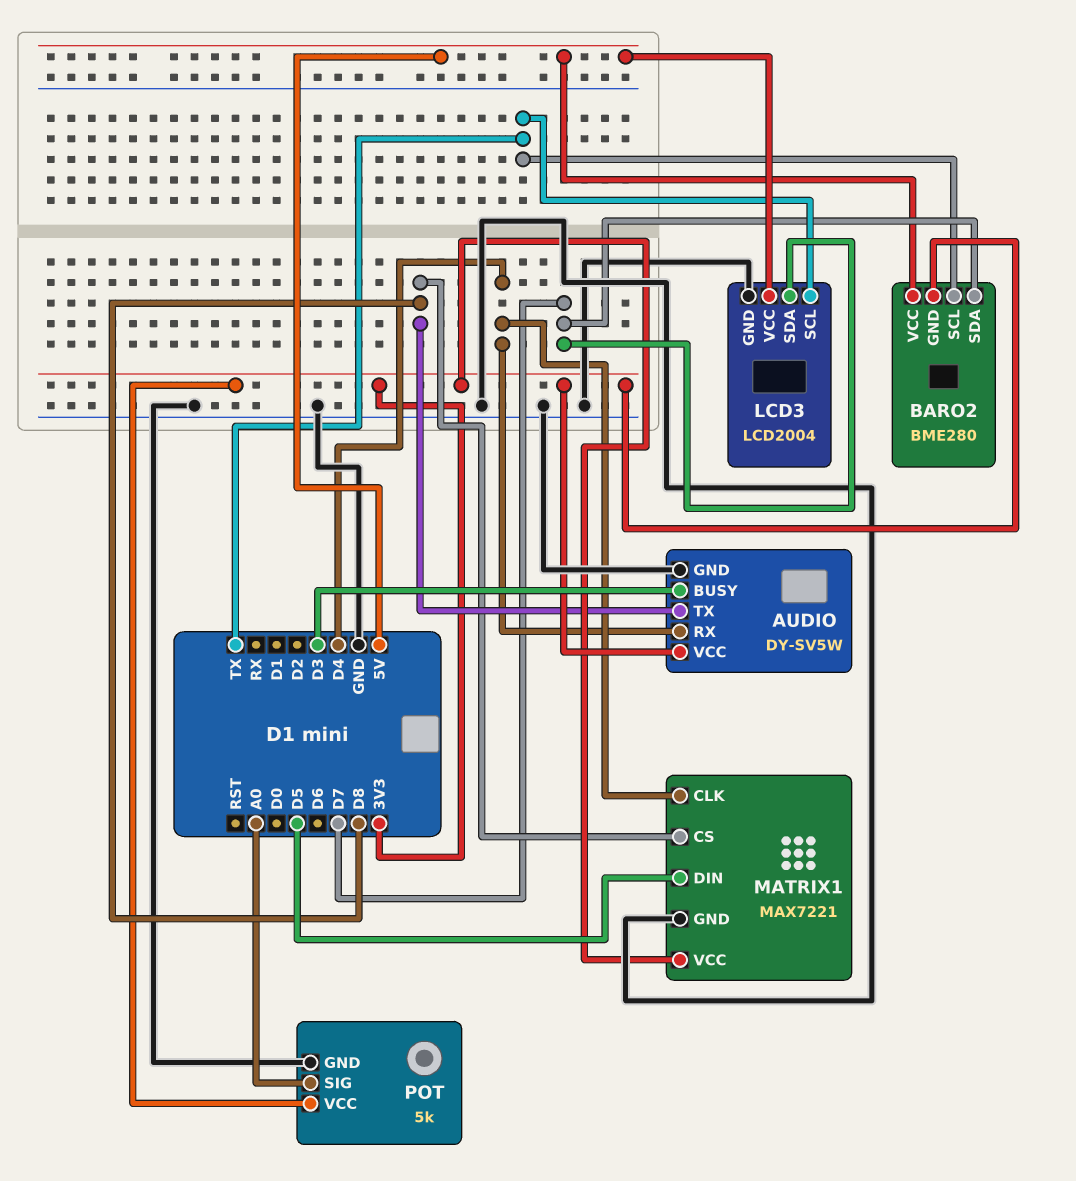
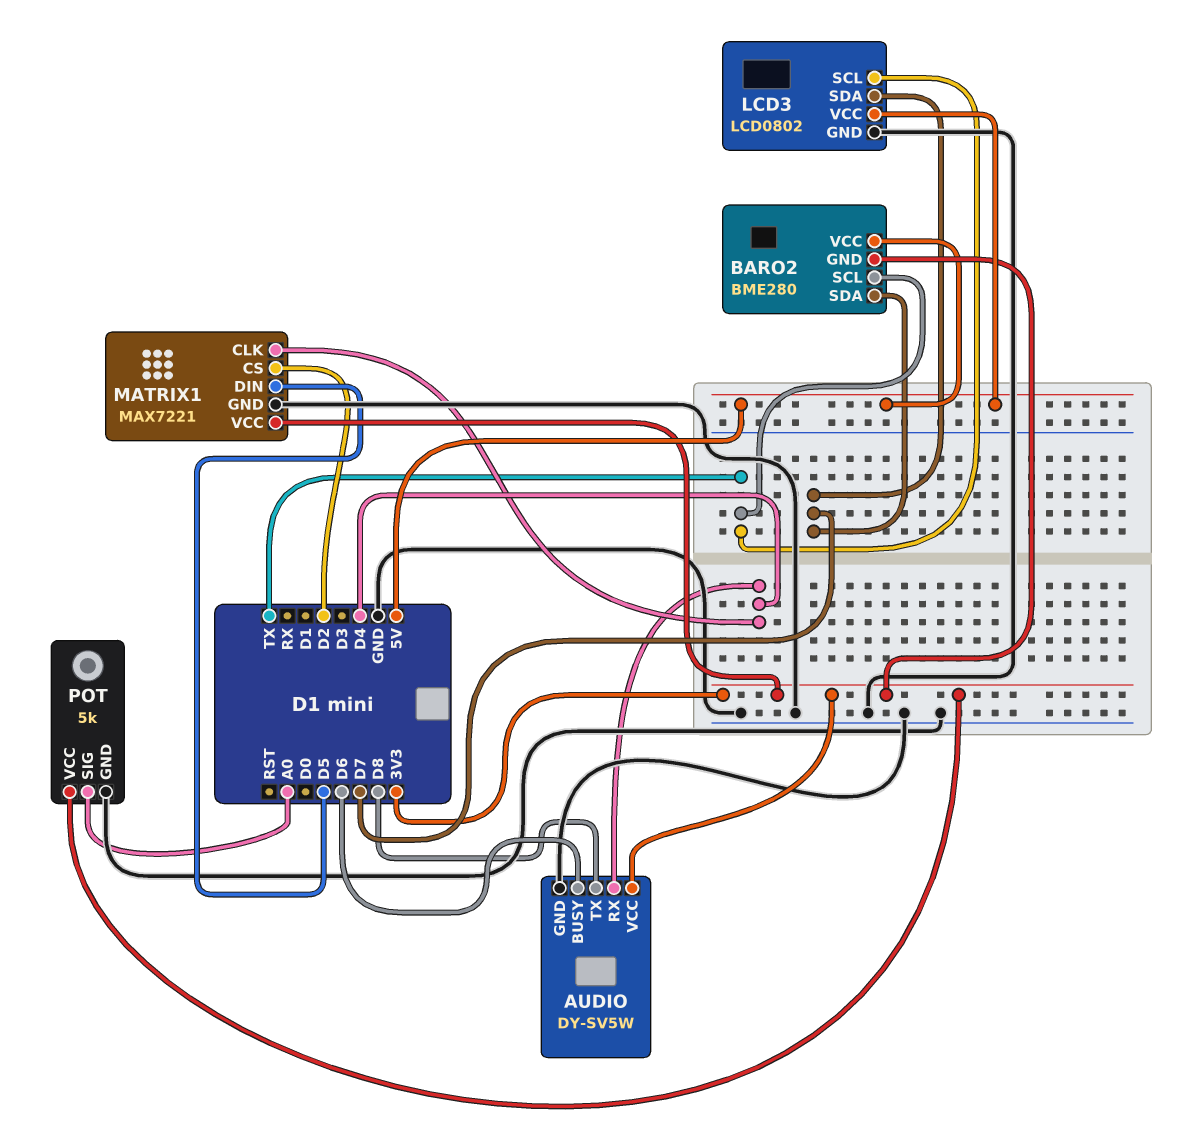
AUDIO pin BUSY: D3 -> D6
LCD3: LCD2004 -> LCD0802
MATRIX1 pin CS: D8 -> D2

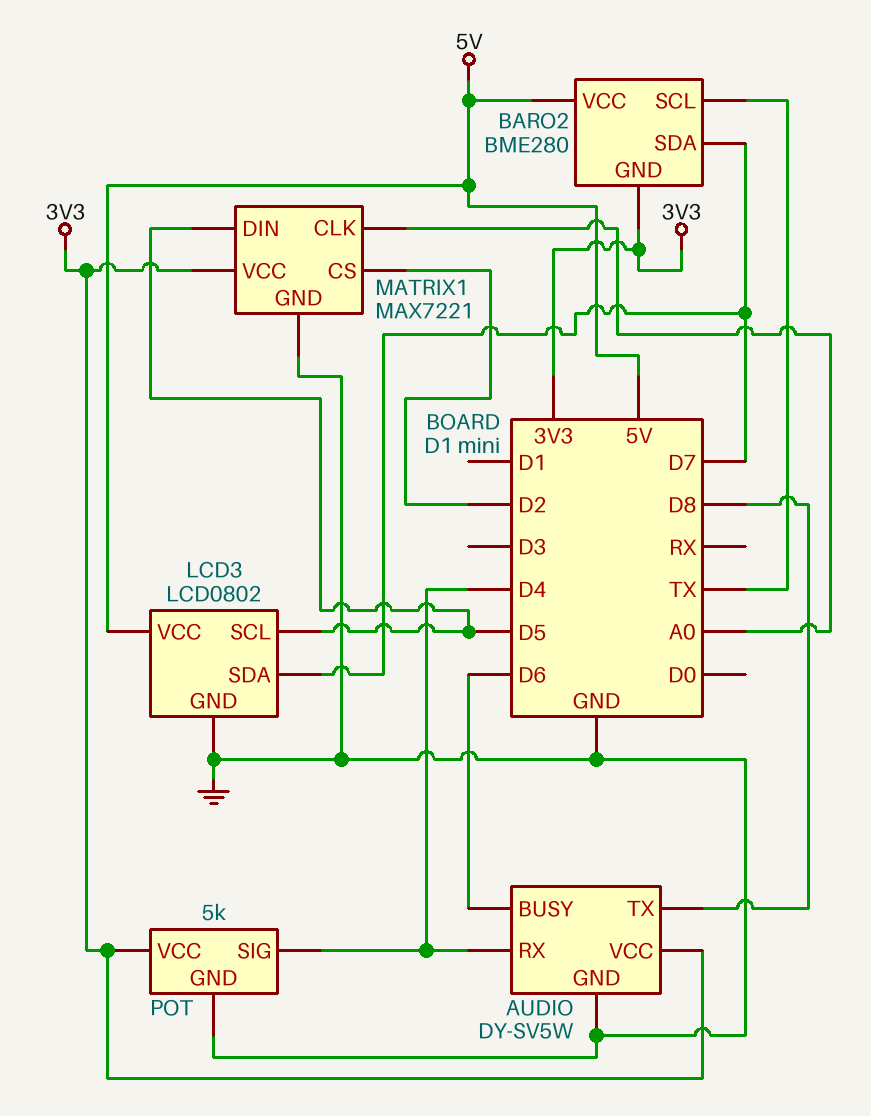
LCD3 pin SCL: TX -> D5
MATRIX1 pin CLK: D4 -> A0
POT pin SIG: A0 -> D4

